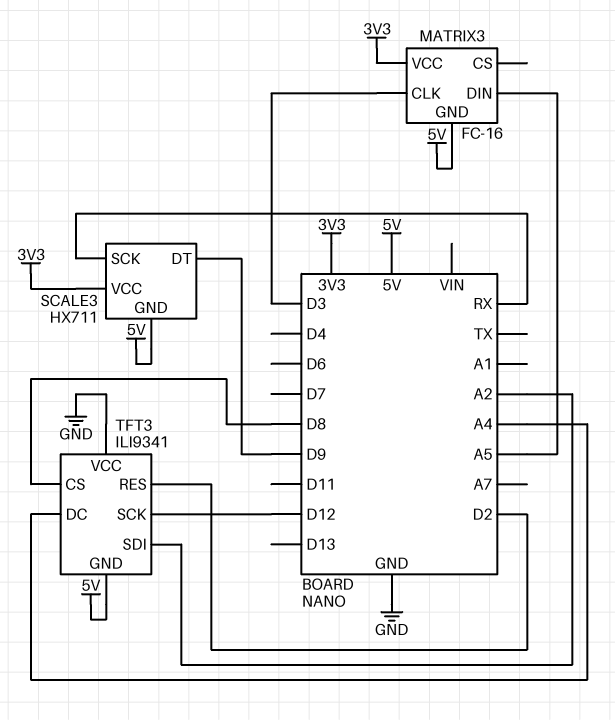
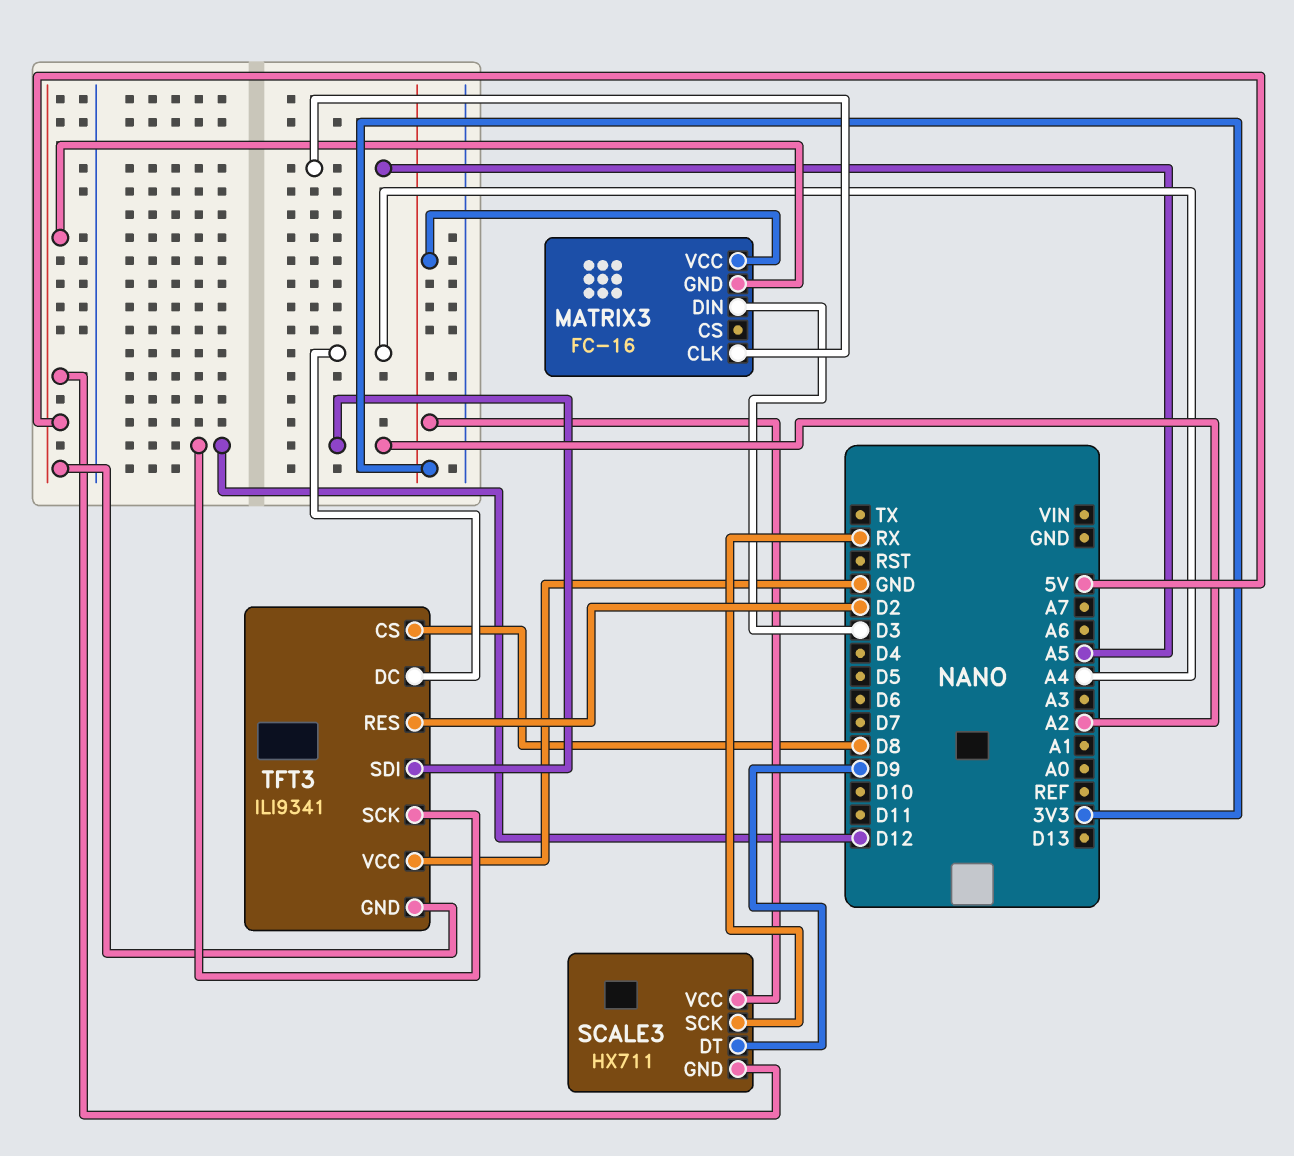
MATRIX3 pin CLK: D3 -> A5
MATRIX3 pin DIN: A5 -> D3

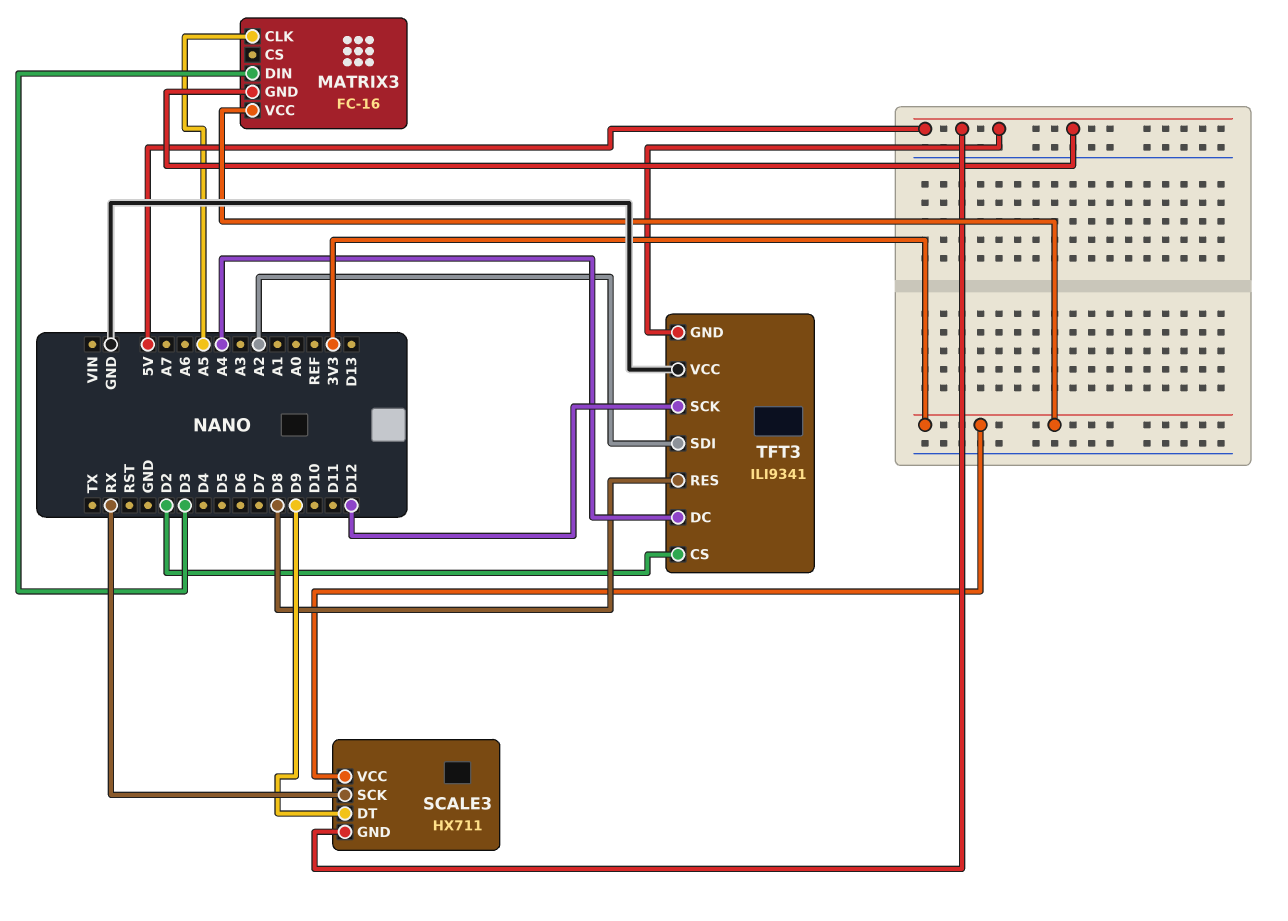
TFT3 pin CS: D8 -> D2
TFT3 pin RES: D2 -> D8

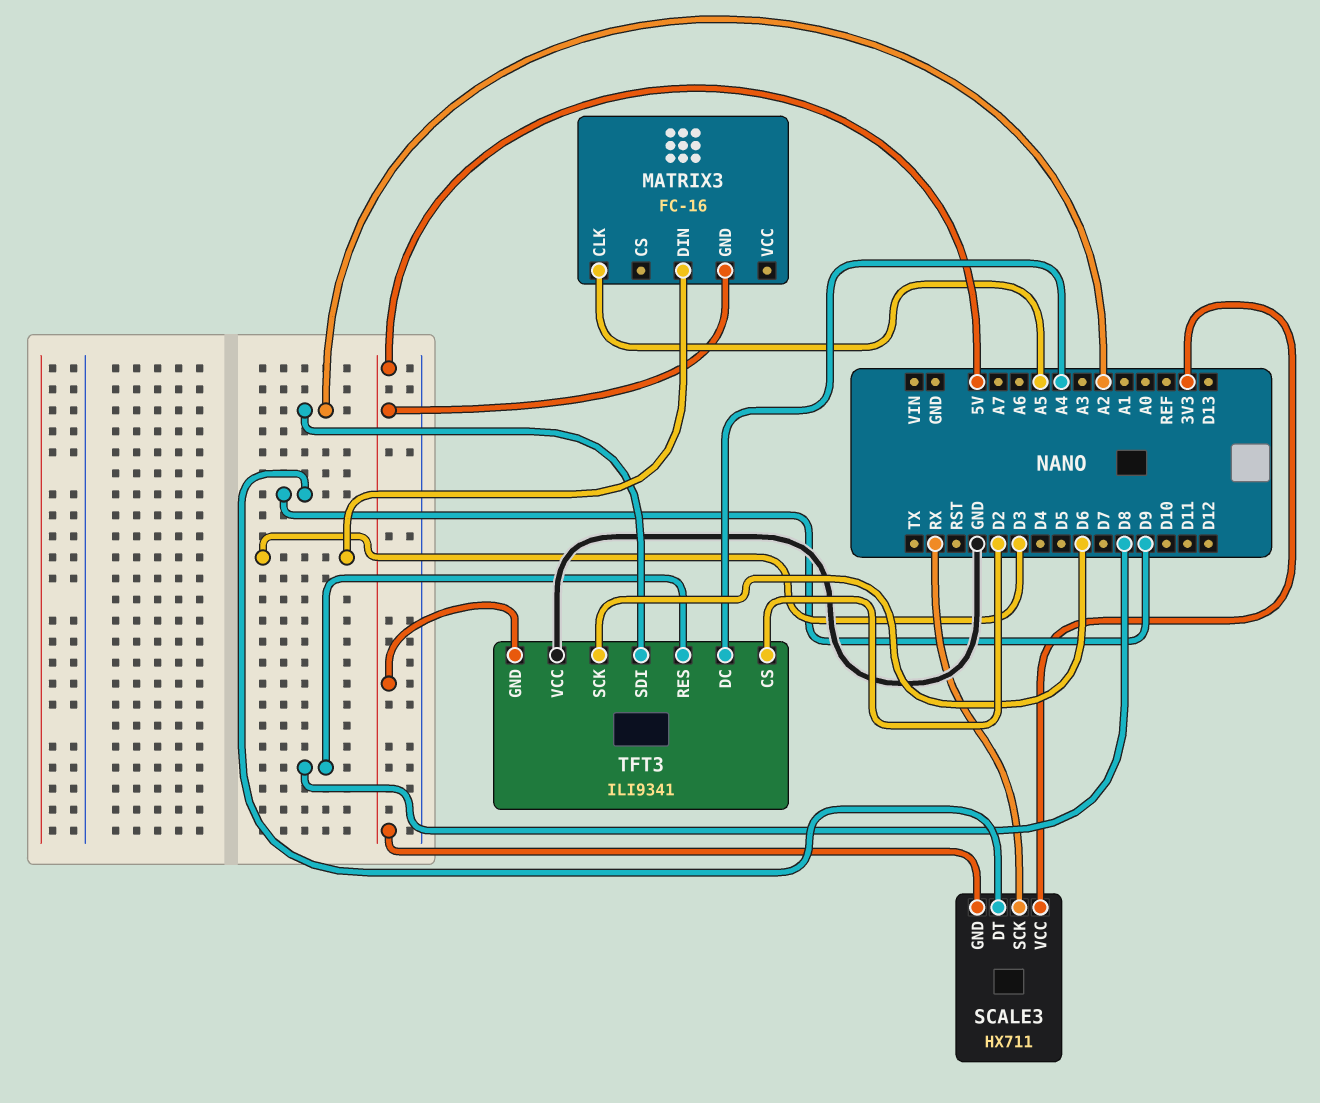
MATRIX3 pin VCC: 3V3 -> none
TFT3 pin SCK: D12 -> D6

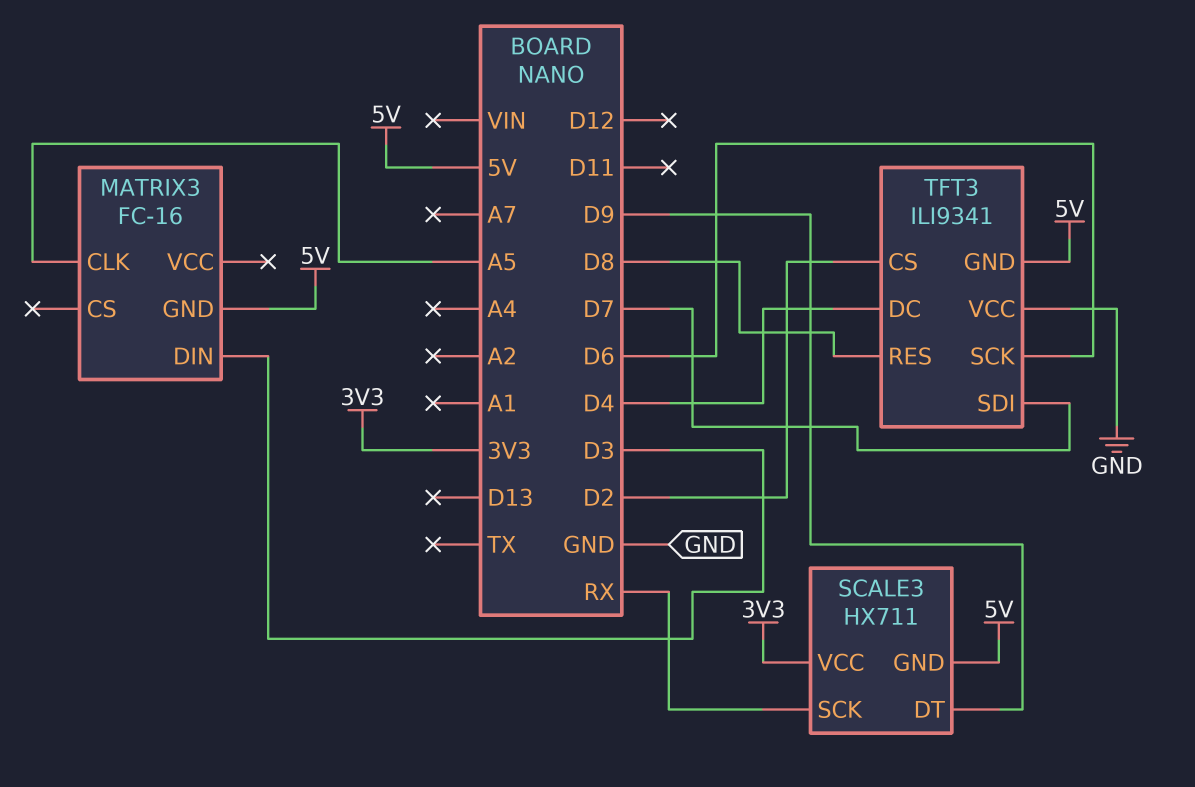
TFT3 pin DC: A4 -> D4
TFT3 pin SDI: A2 -> D7

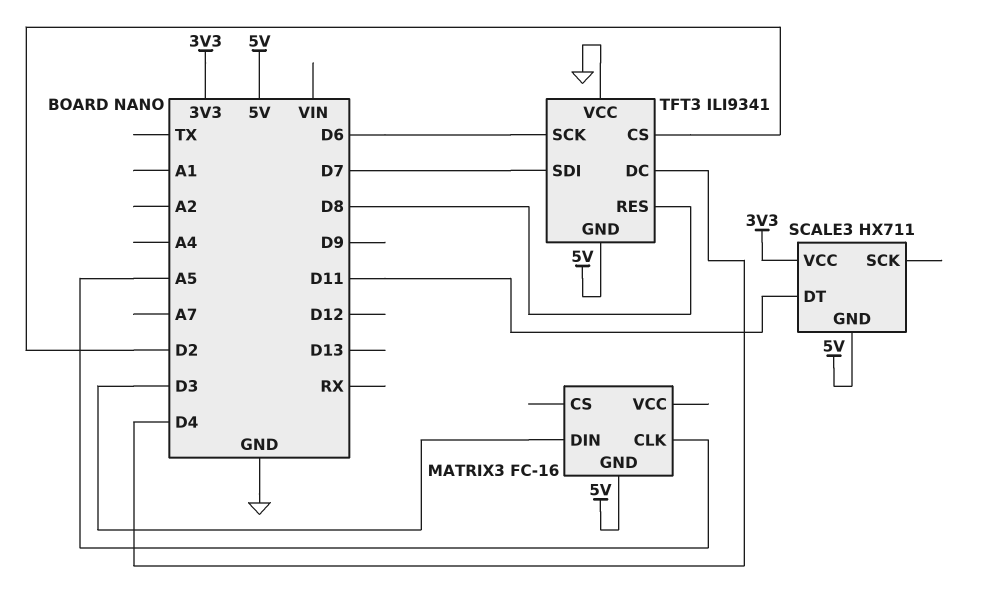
SCALE3 pin DT: D9 -> D11
SCALE3 pin SCK: RX -> none

